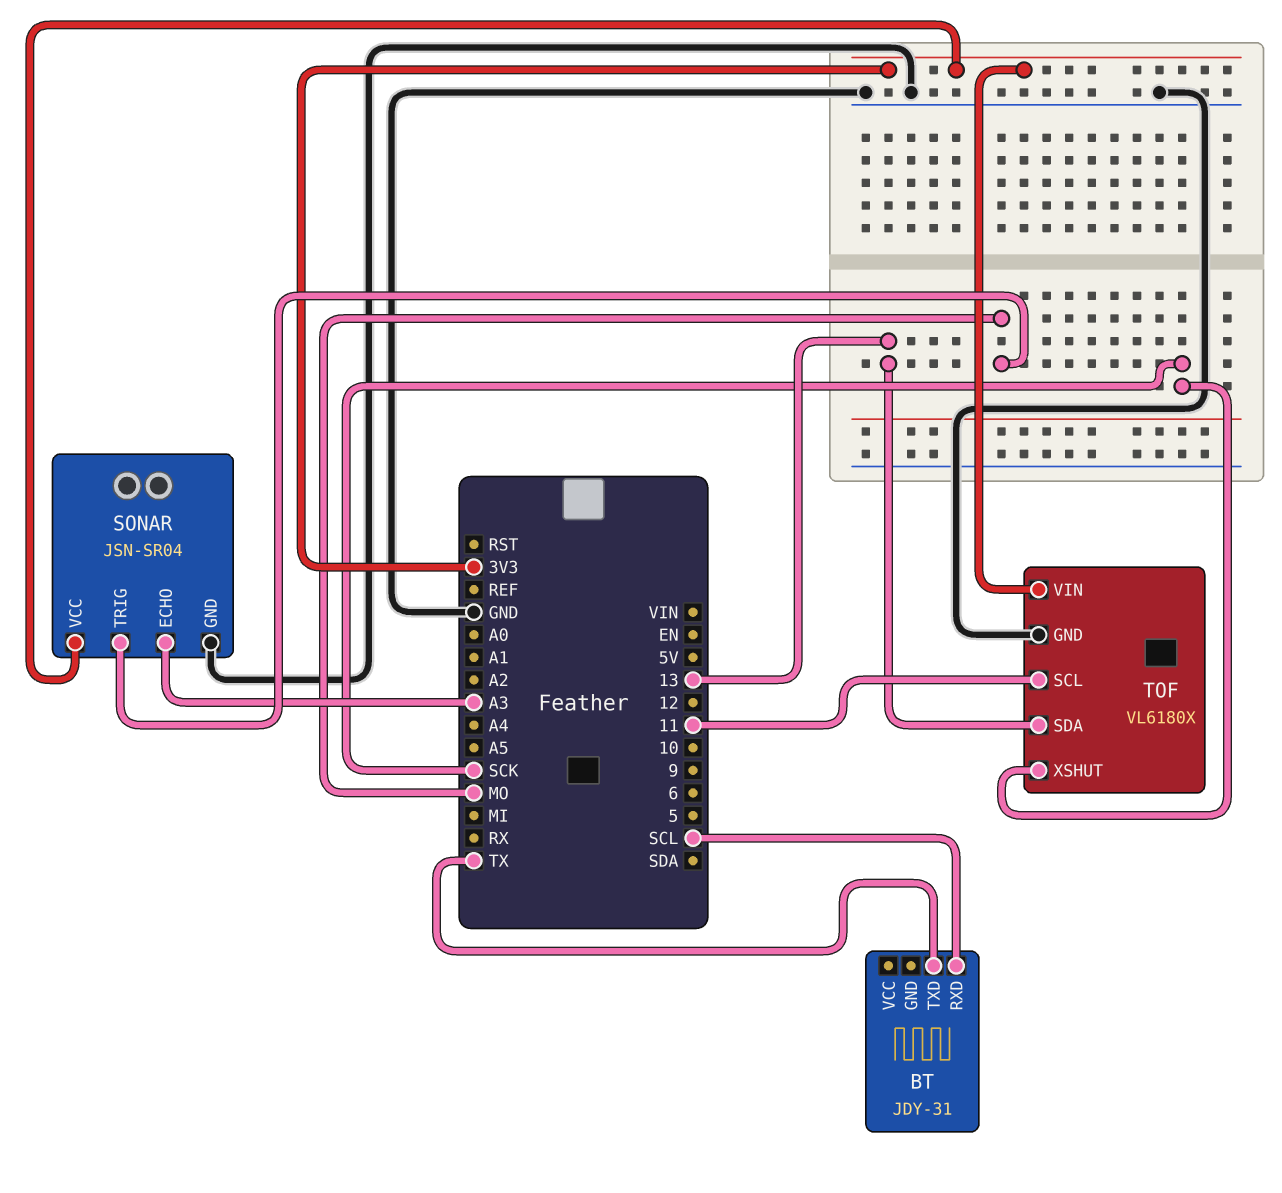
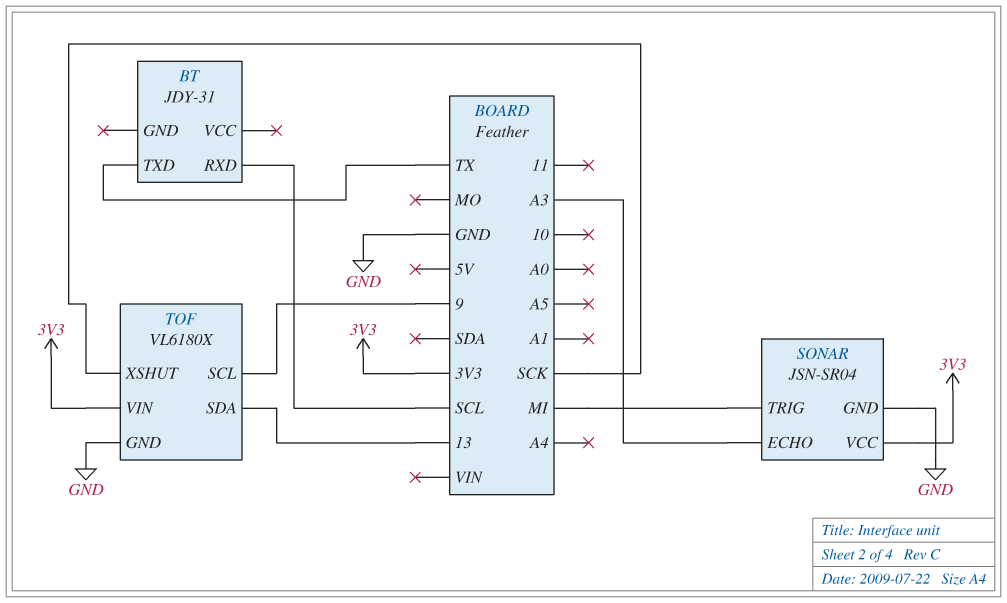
SONAR pin TRIG: MO -> MI
TOF pin SCL: 11 -> 9

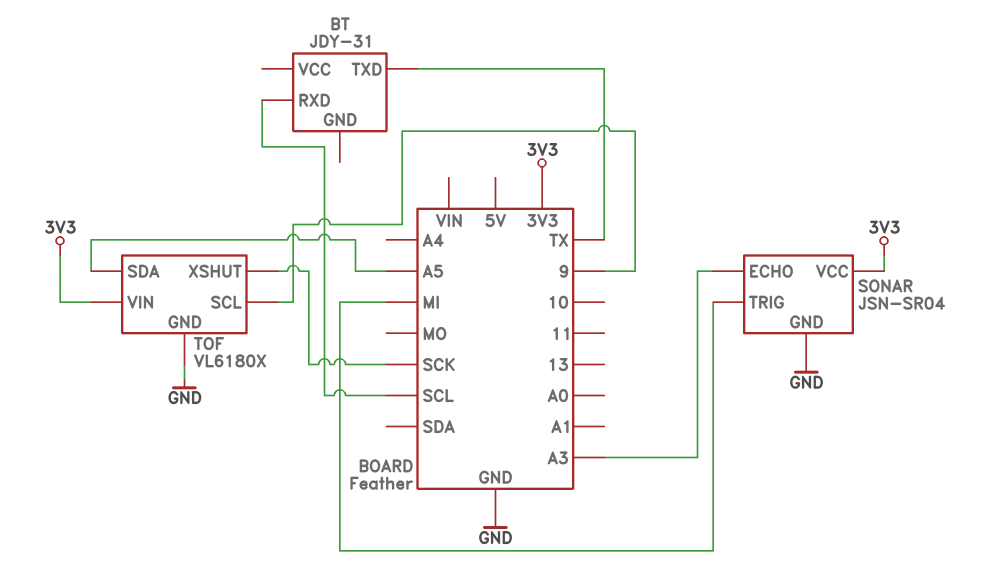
TOF pin SDA: 13 -> A5

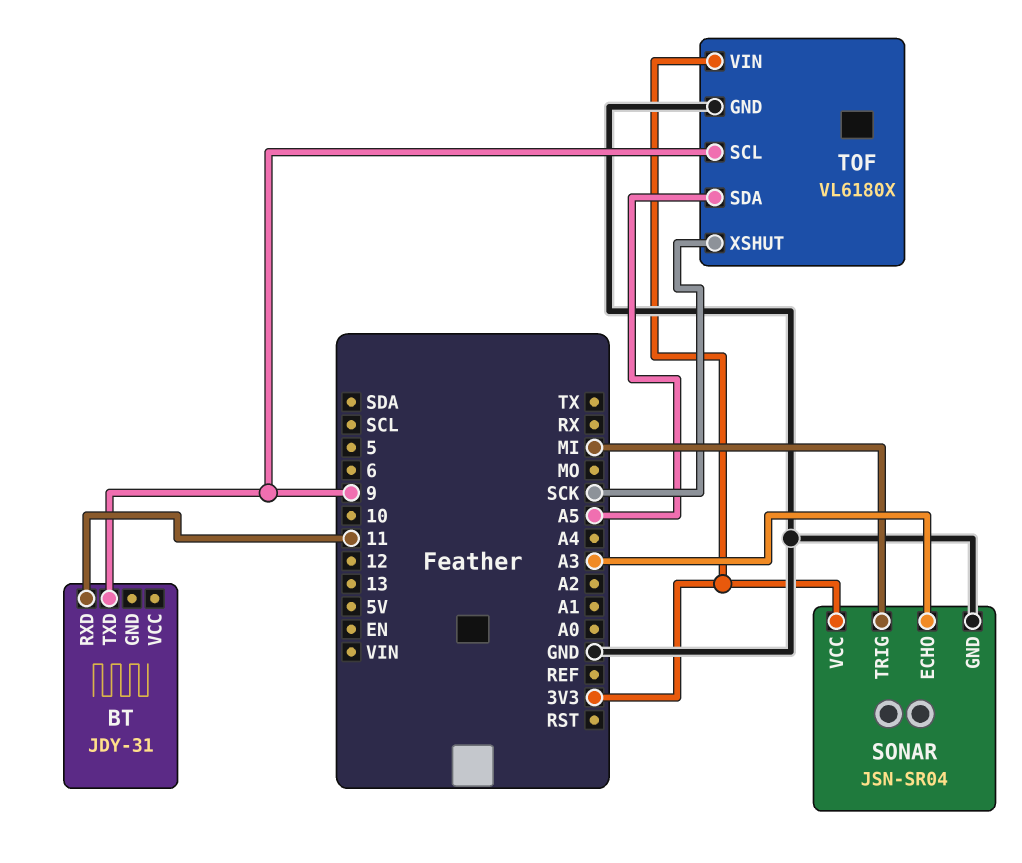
BT pin RXD: SCL -> 11
BT pin TXD: TX -> 9

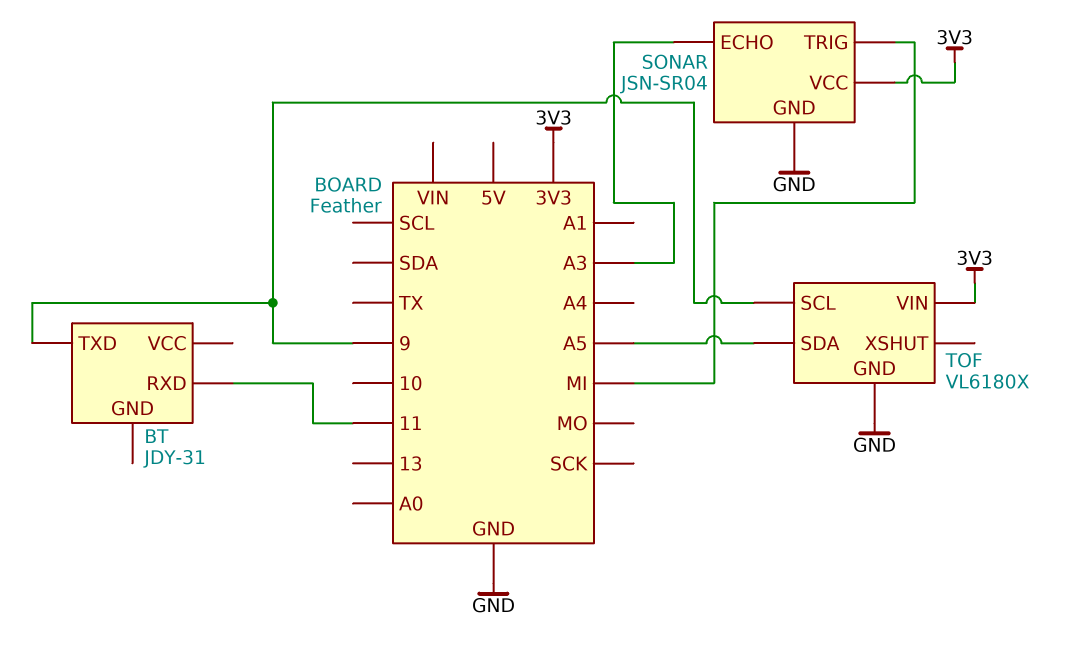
TOF pin XSHUT: SCK -> none

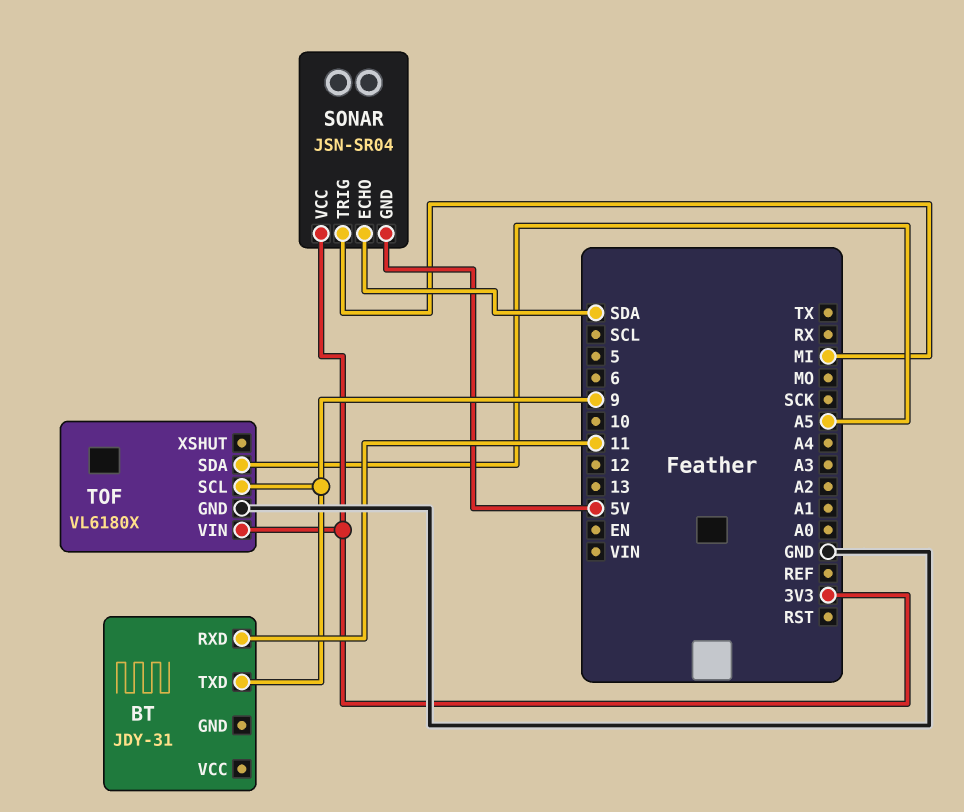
SONAR pin ECHO: A3 -> SDA
SONAR pin GND: GND -> 5V

